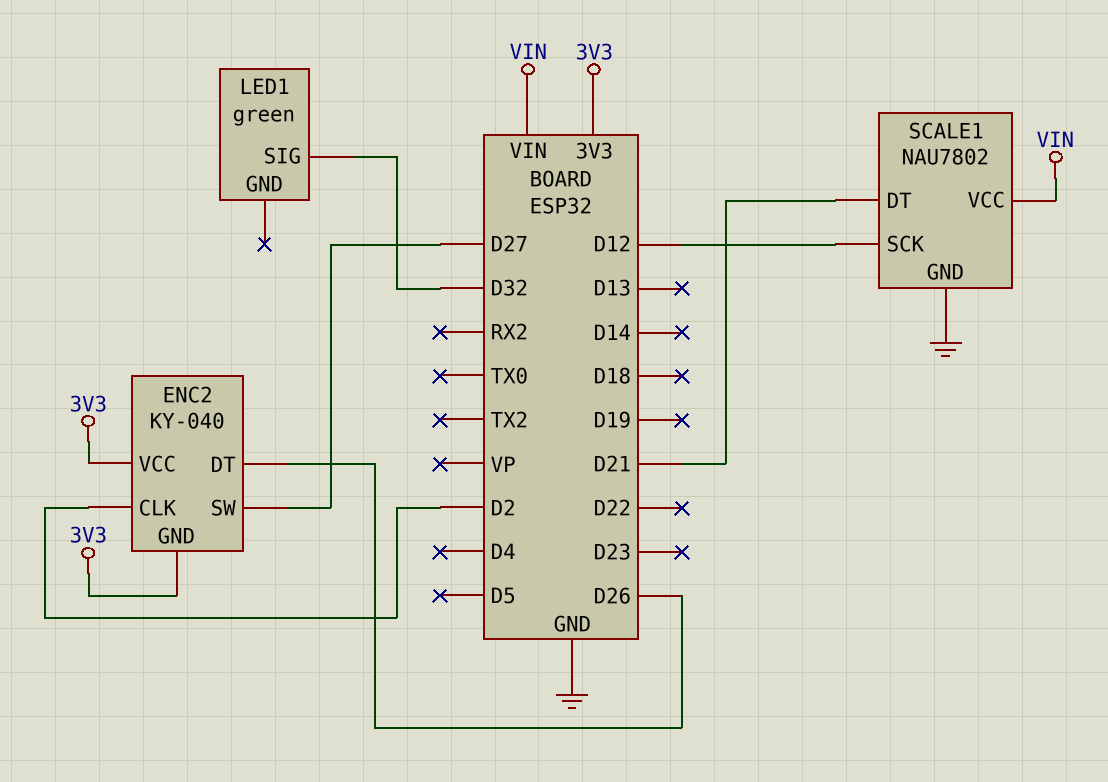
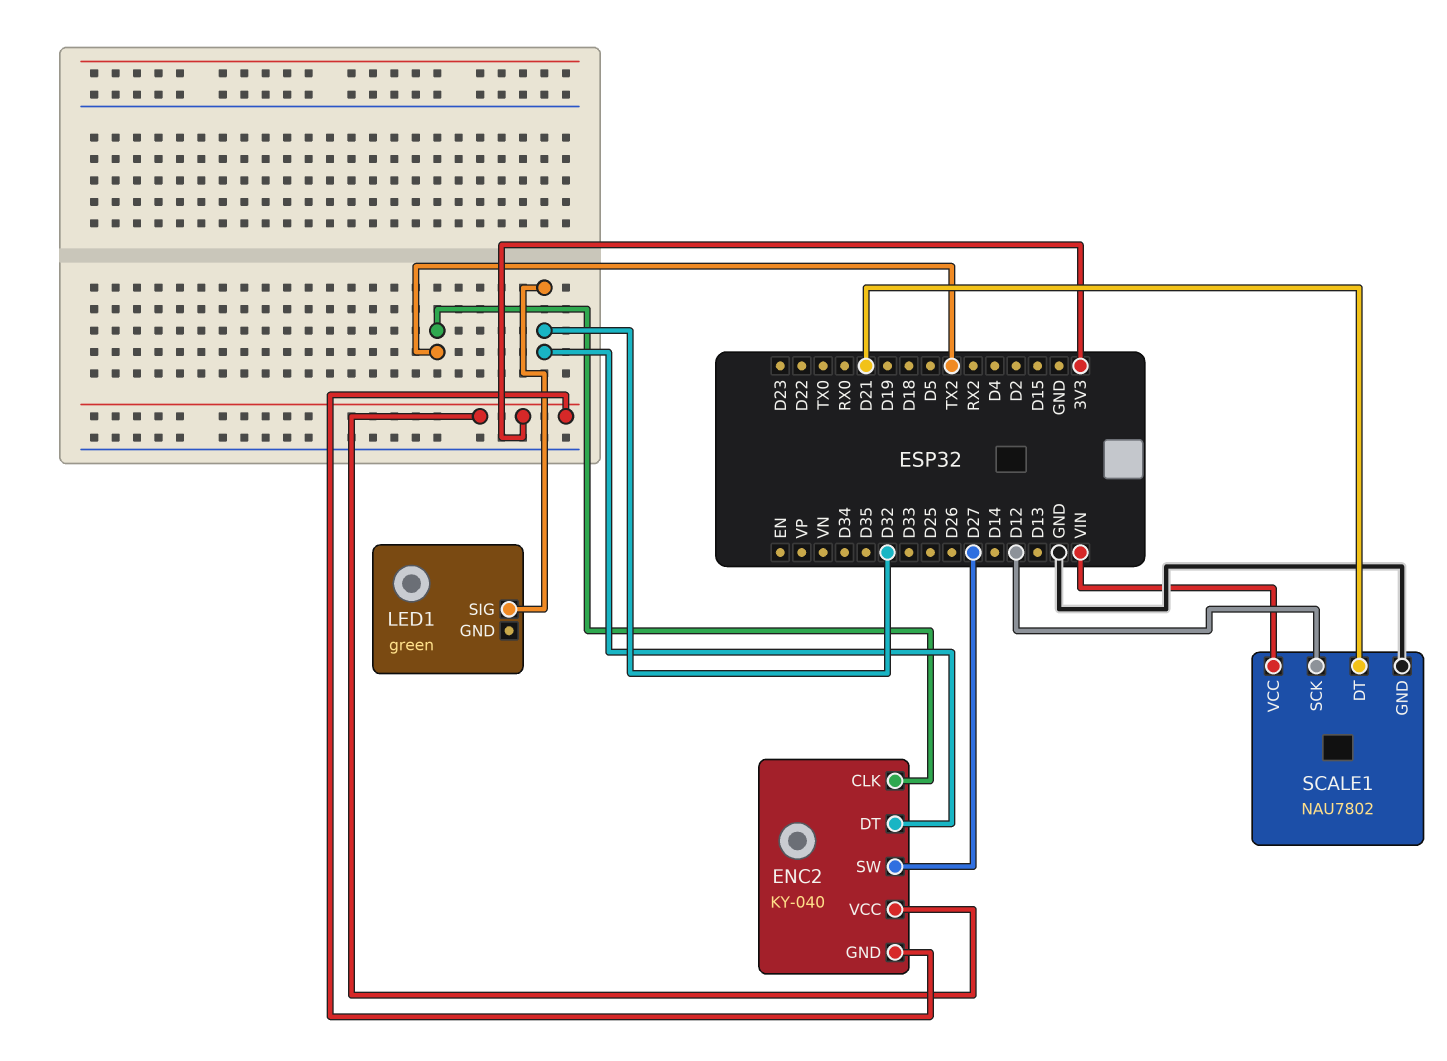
ENC2 pin CLK: D2 -> TX2
ENC2 pin DT: D26 -> D32

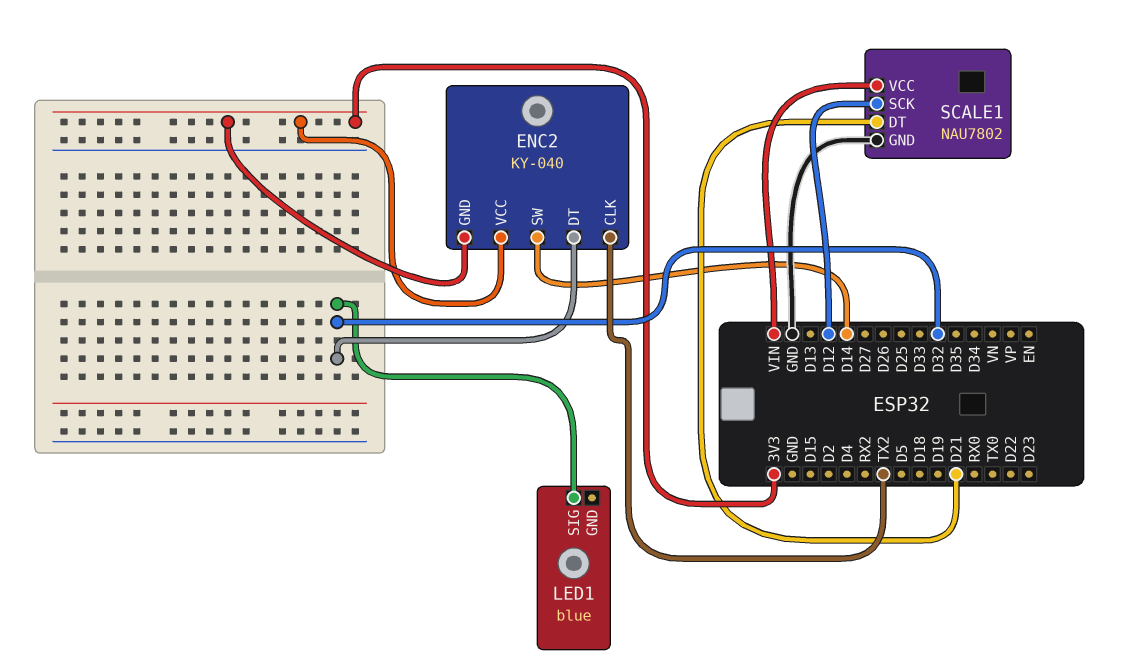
ENC2 pin SW: D27 -> D14
LED1: green -> blue

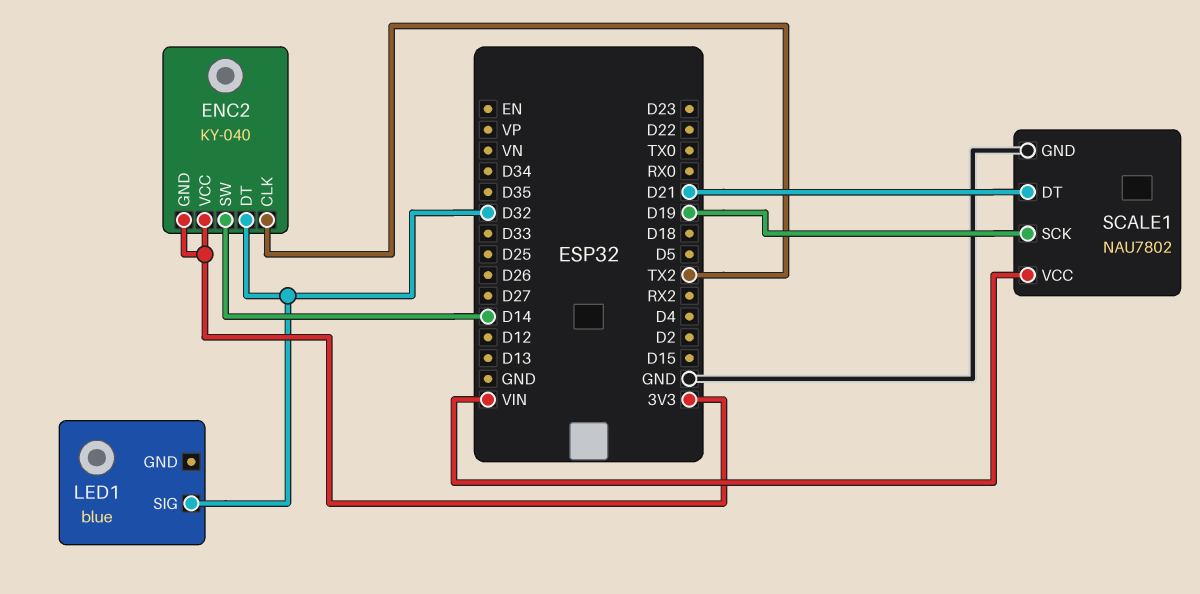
SCALE1 pin SCK: D12 -> D19

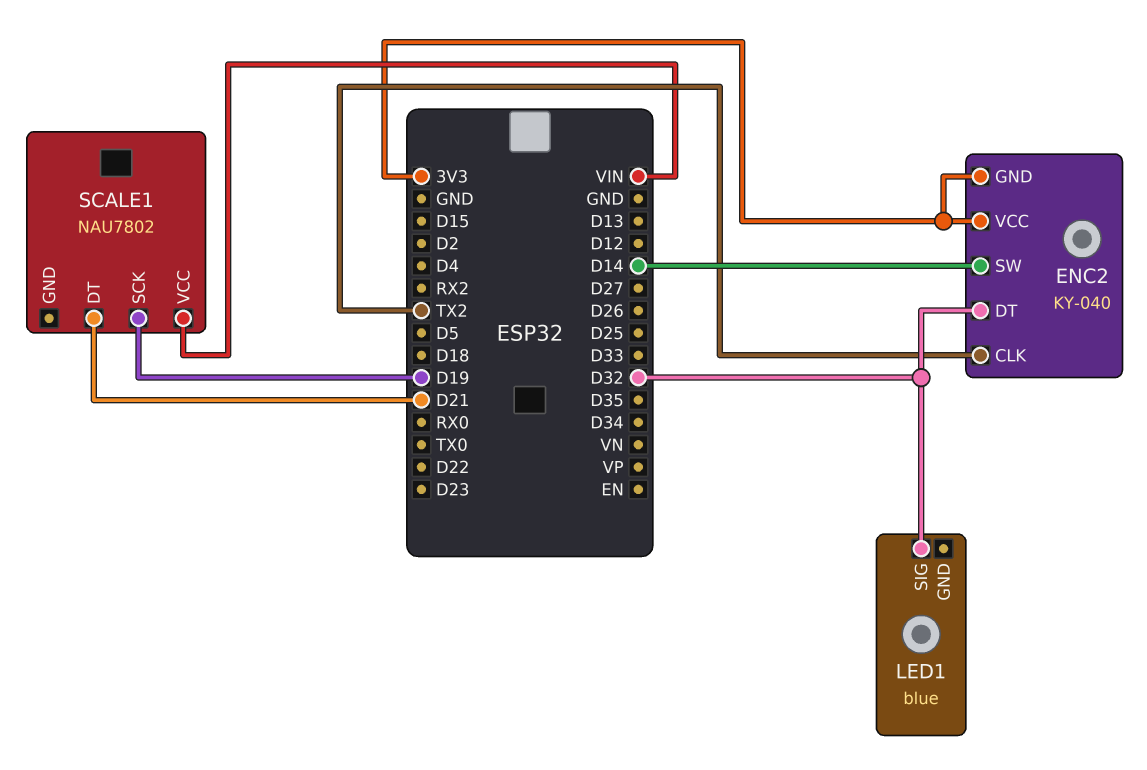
SCALE1 pin GND: GND -> none

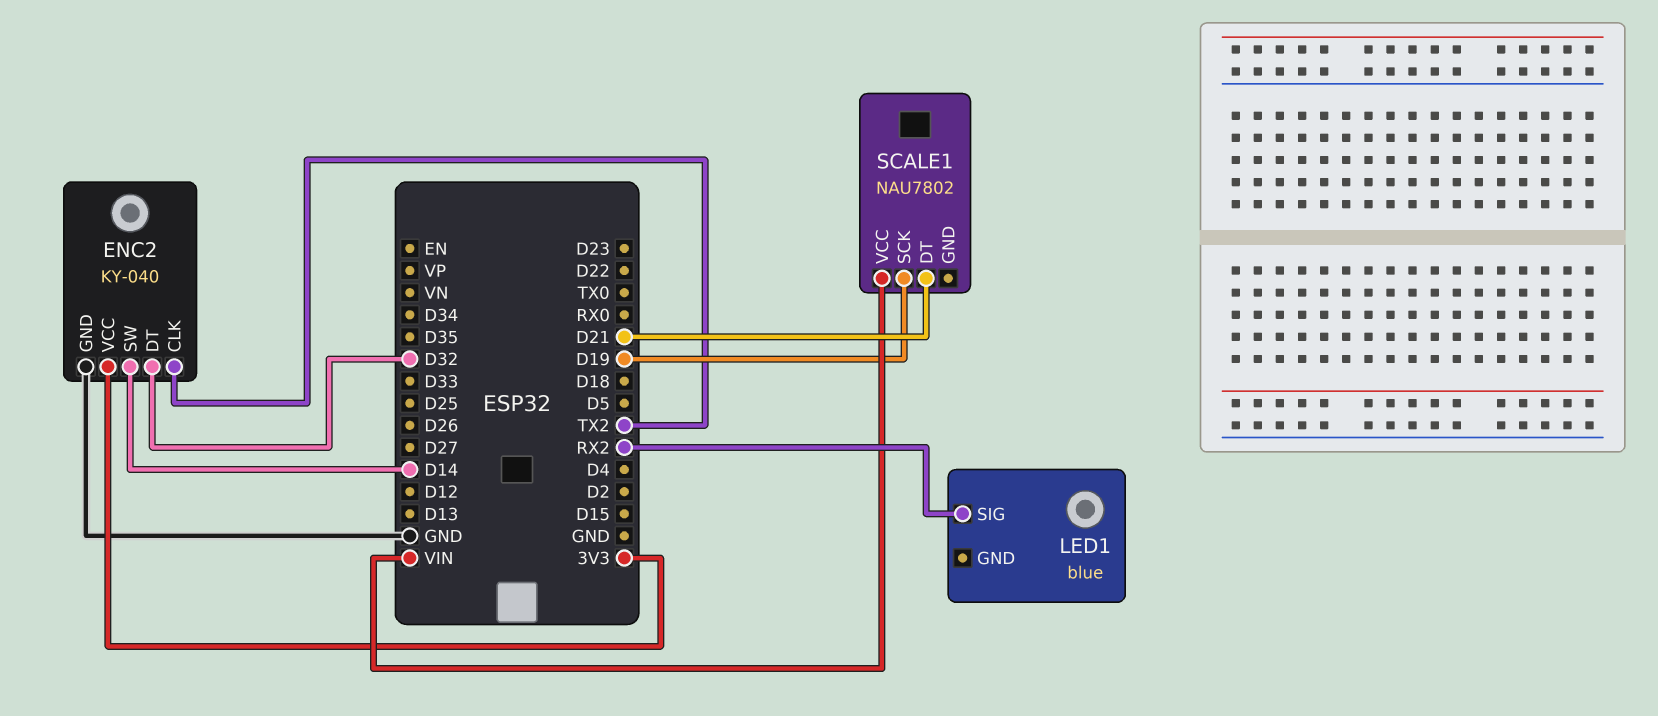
ENC2 pin GND: 3V3 -> GND
LED1 pin SIG: D32 -> RX2

